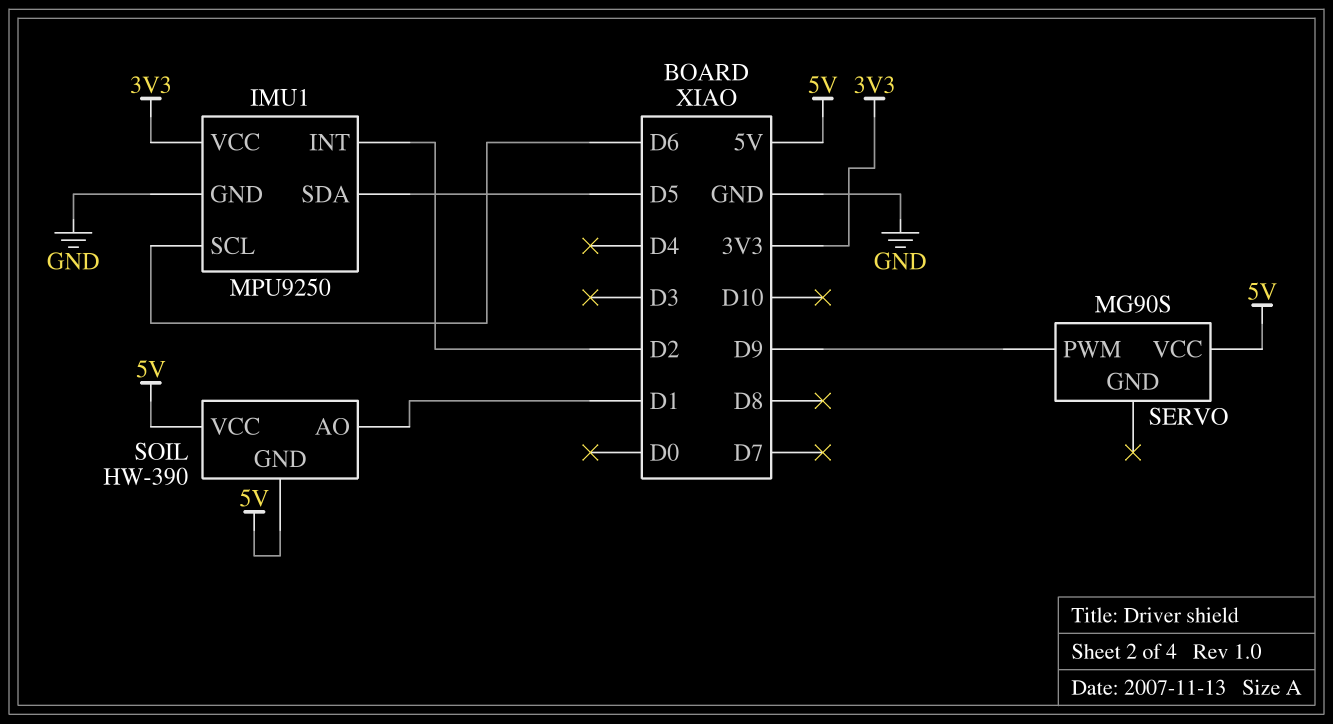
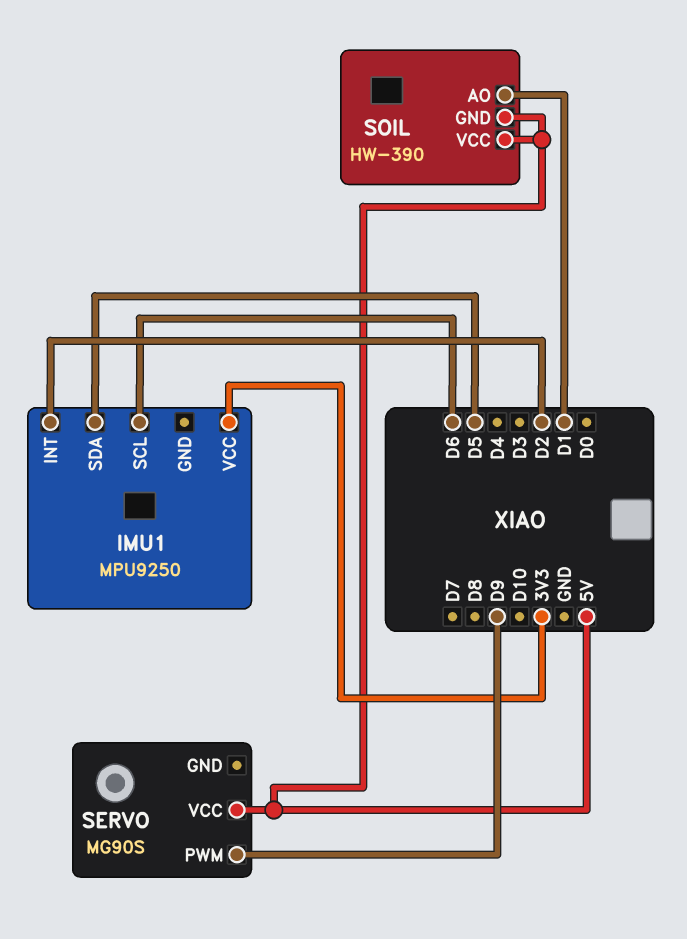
IMU1 pin GND: GND -> none

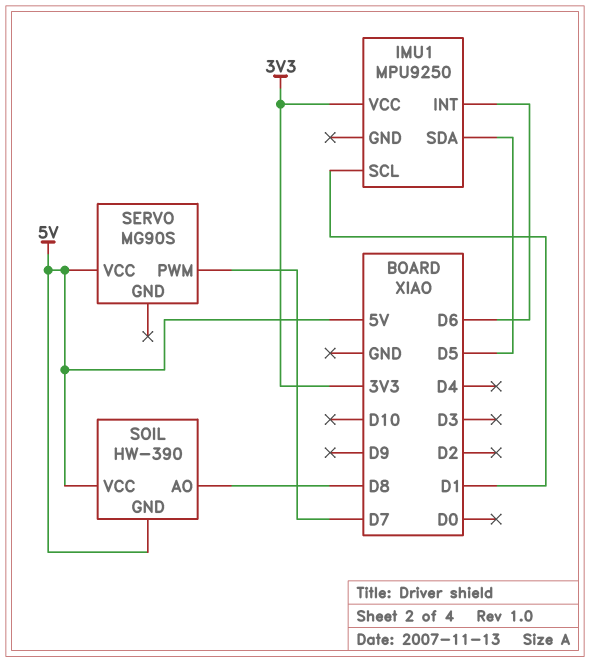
IMU1 pin INT: D2 -> D6
IMU1 pin SCL: D6 -> D1
SERVO pin PWM: D9 -> D7
SOIL pin AO: D1 -> D8

